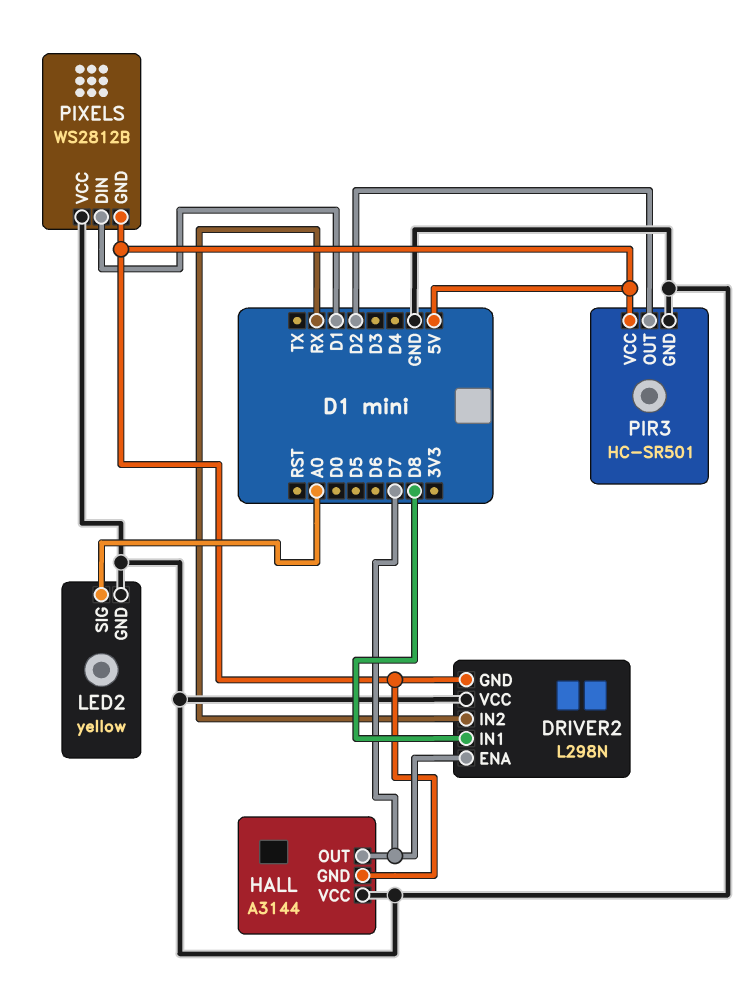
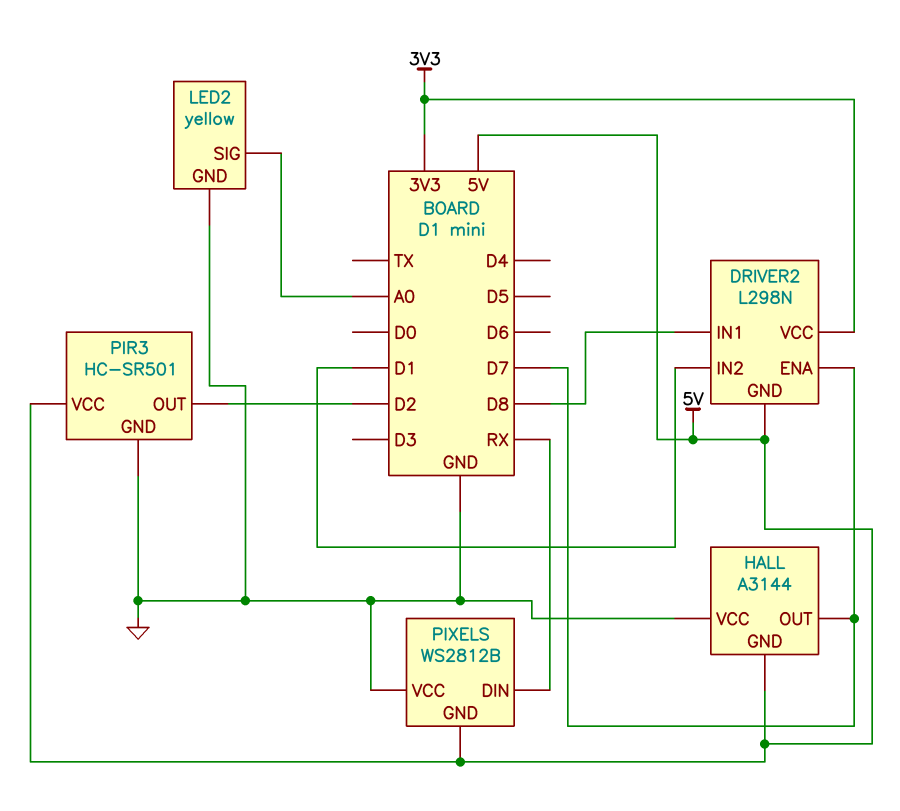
DRIVER2 pin IN2: RX -> D1
DRIVER2 pin VCC: GND -> 3V3
PIXELS pin DIN: D1 -> RX

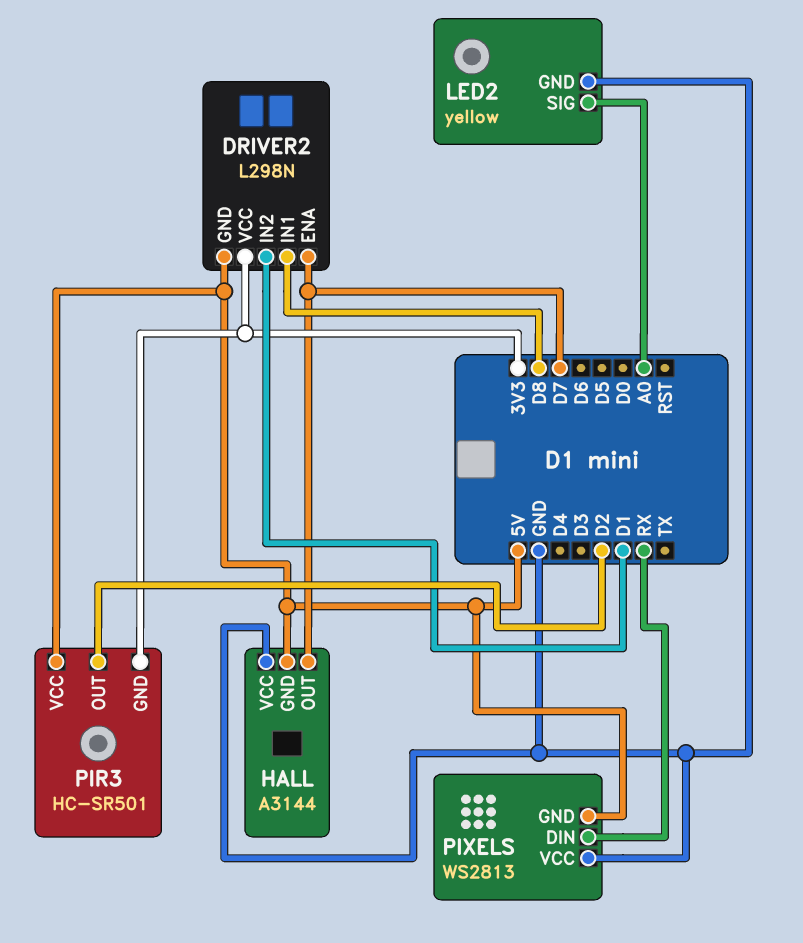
PIR3 pin GND: GND -> 3V3
PIXELS: WS2812B -> WS2813

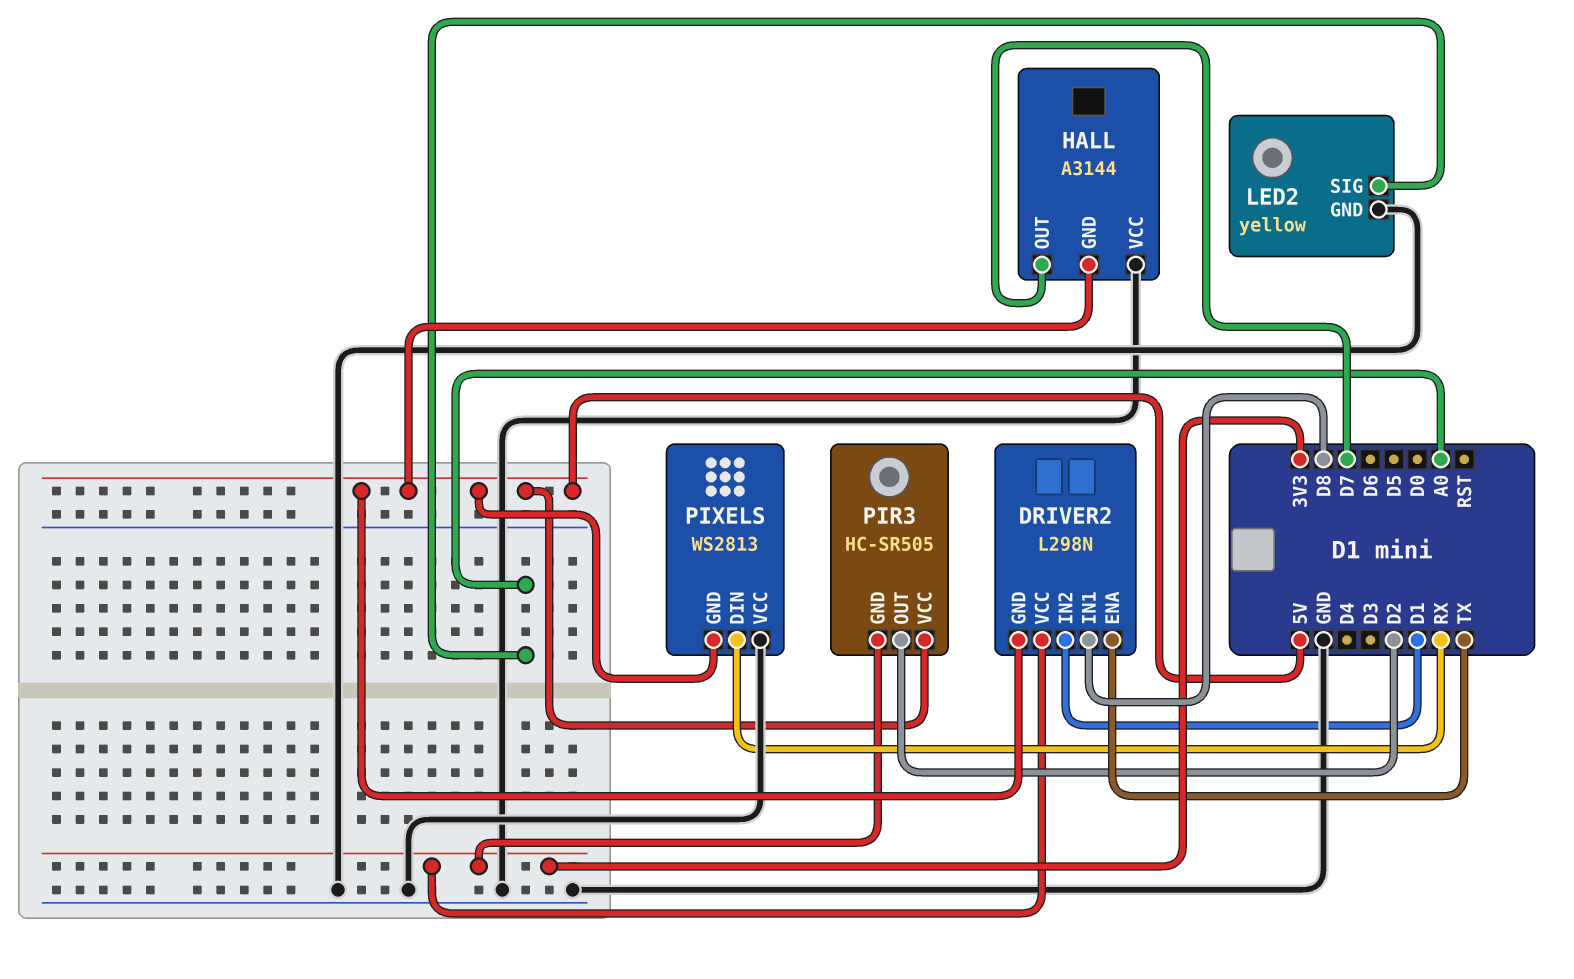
DRIVER2 pin ENA: D7 -> TX
PIR3: HC-SR501 -> HC-SR505

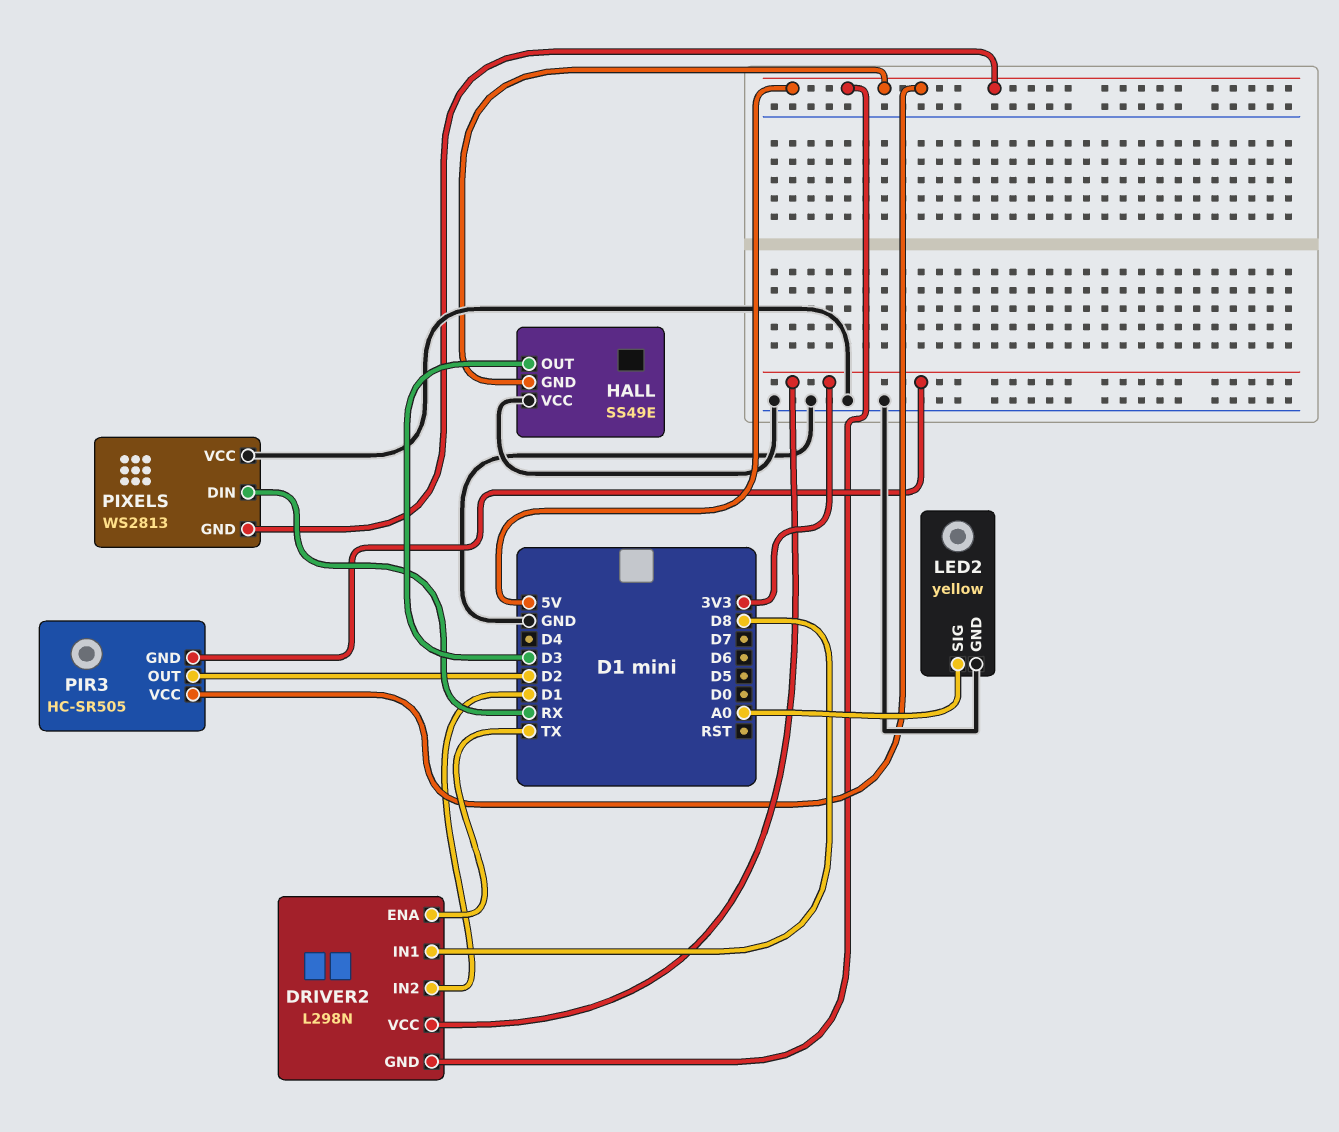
HALL: A3144 -> SS49E
HALL pin OUT: D7 -> D3

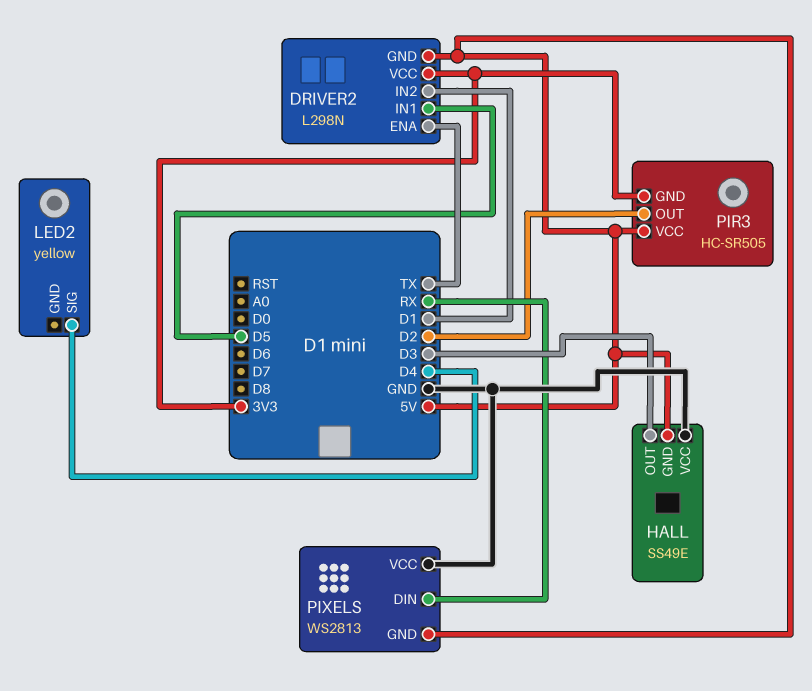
DRIVER2 pin IN1: D8 -> D5
LED2 pin GND: GND -> none
LED2 pin SIG: A0 -> D4

